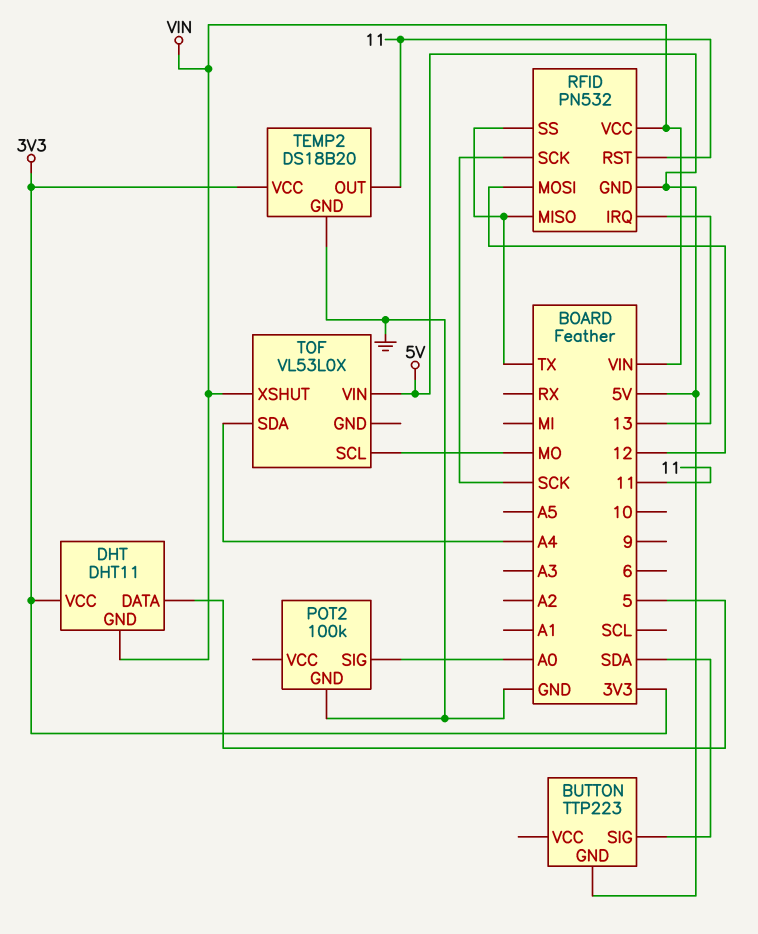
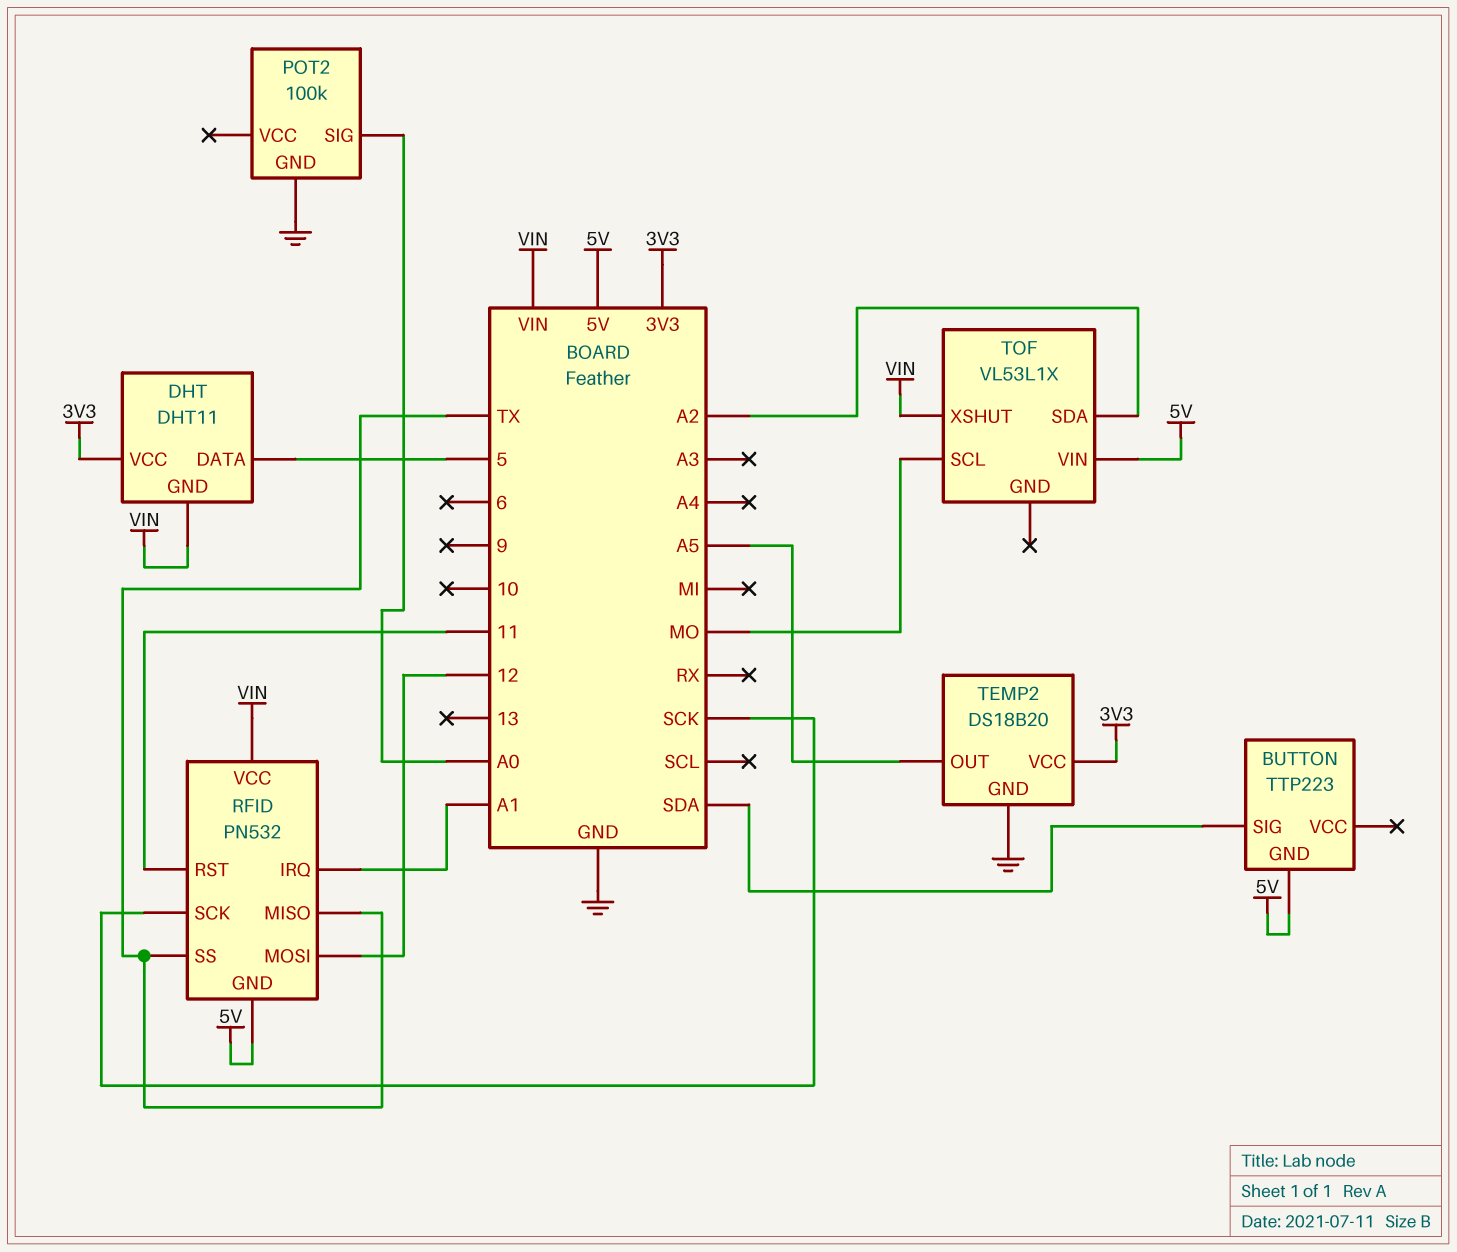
RFID pin IRQ: 13 -> A1
TEMP2 pin OUT: 11 -> A5
TOF: VL53L0X -> VL53L1X
TOF pin SDA: A4 -> A2

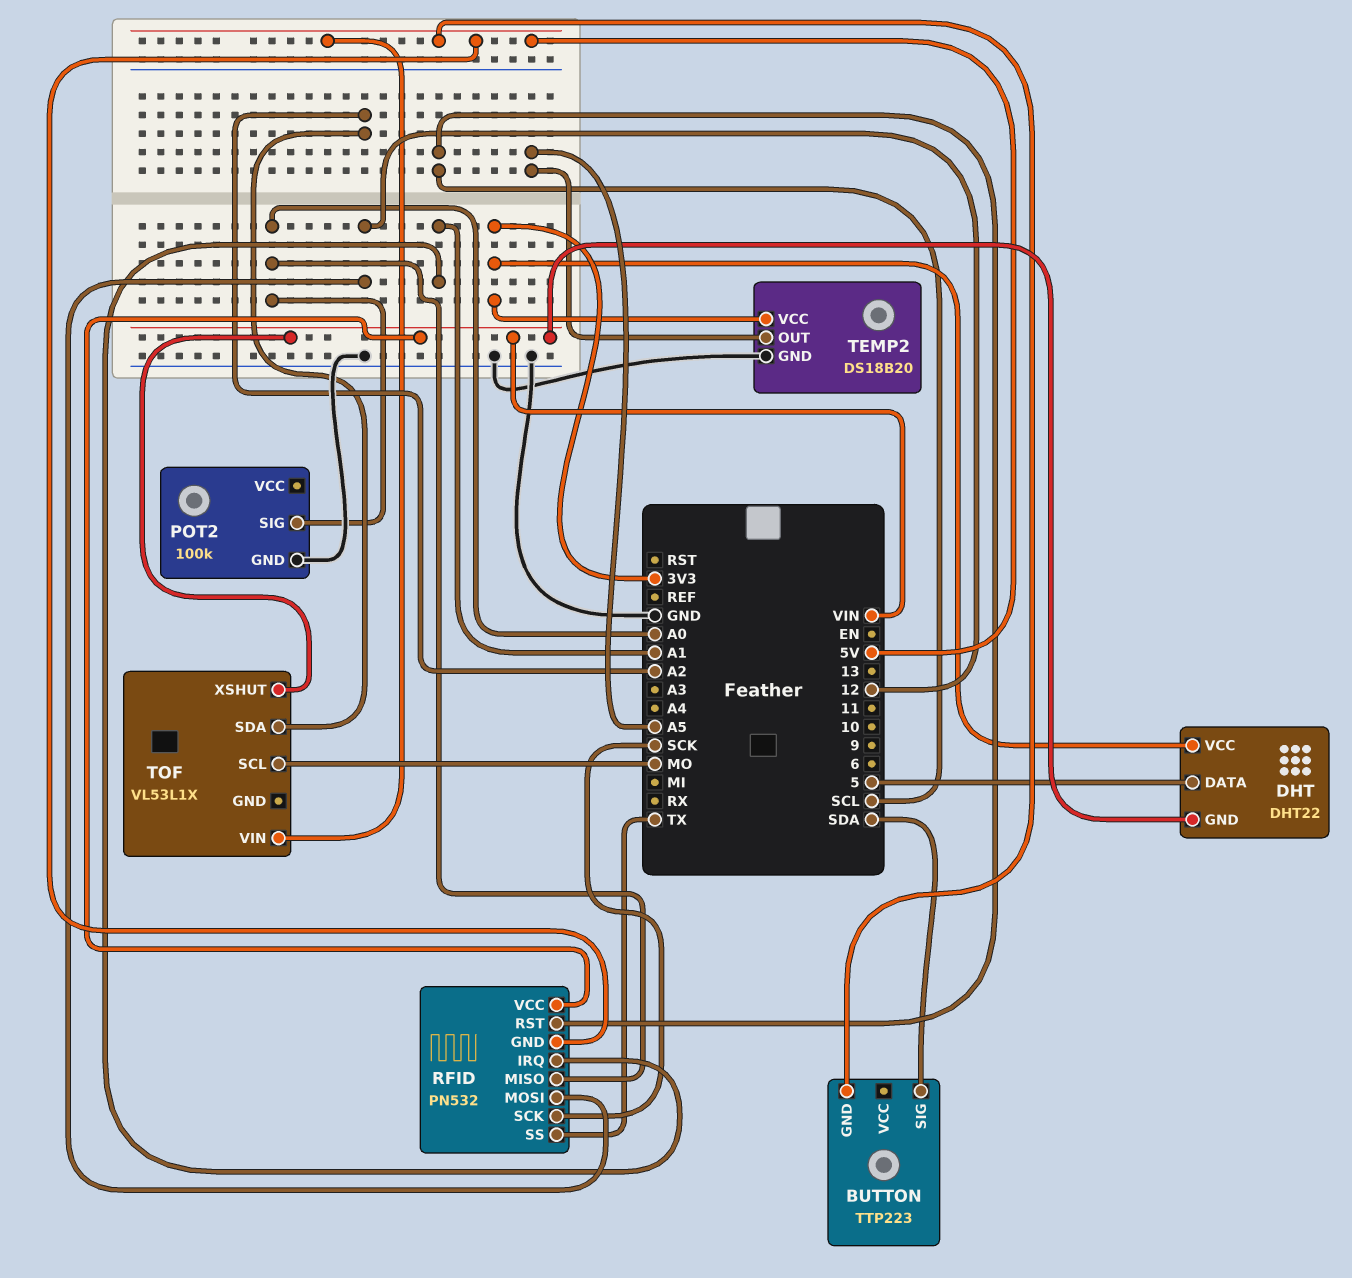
DHT: DHT11 -> DHT22
RFID pin MISO: TX -> A0
RFID pin RST: 11 -> SCL

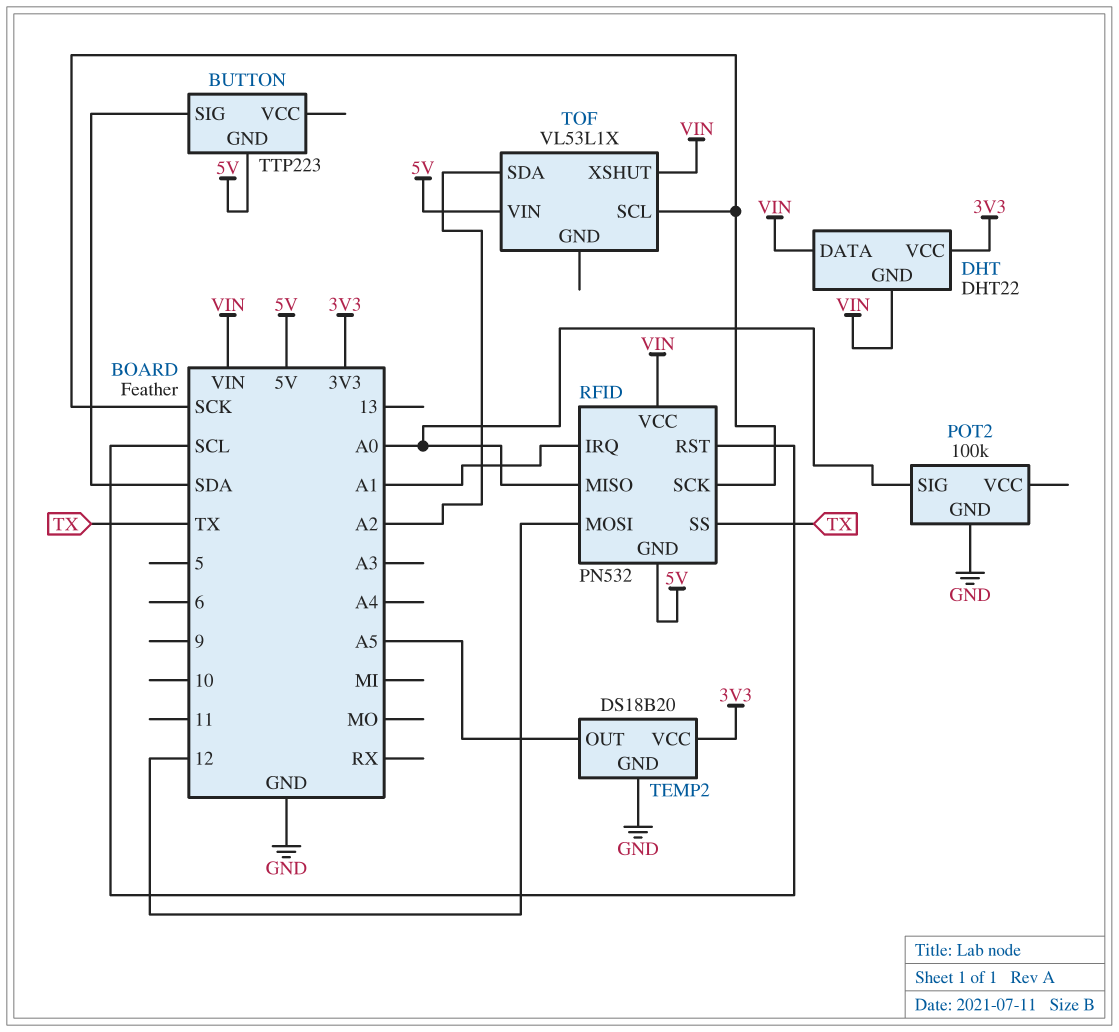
DHT pin DATA: 5 -> VIN
TOF pin SCL: MO -> SCK

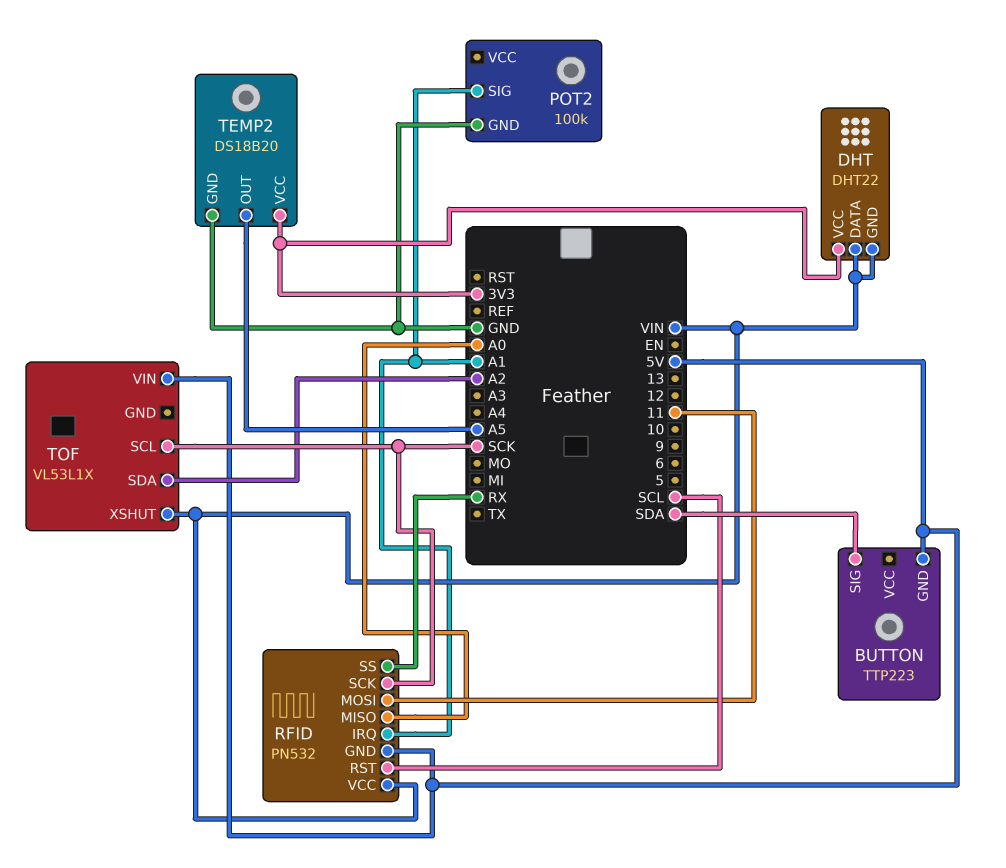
POT2 pin SIG: A0 -> A1
RFID pin MOSI: 12 -> 11
RFID pin SS: TX -> RX

